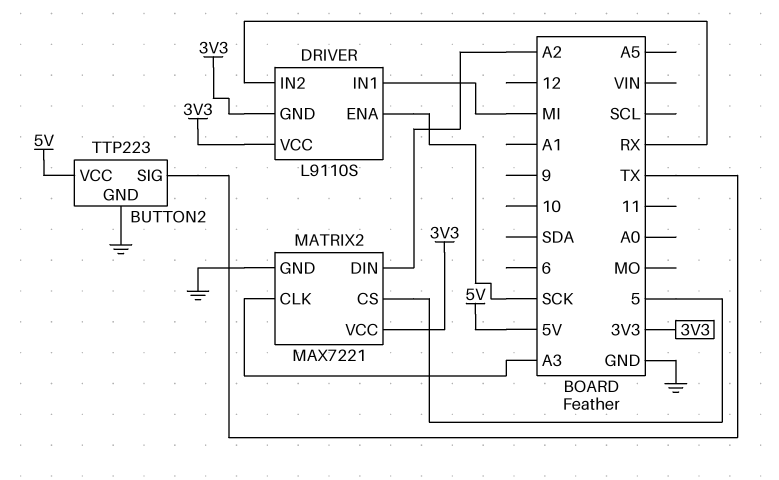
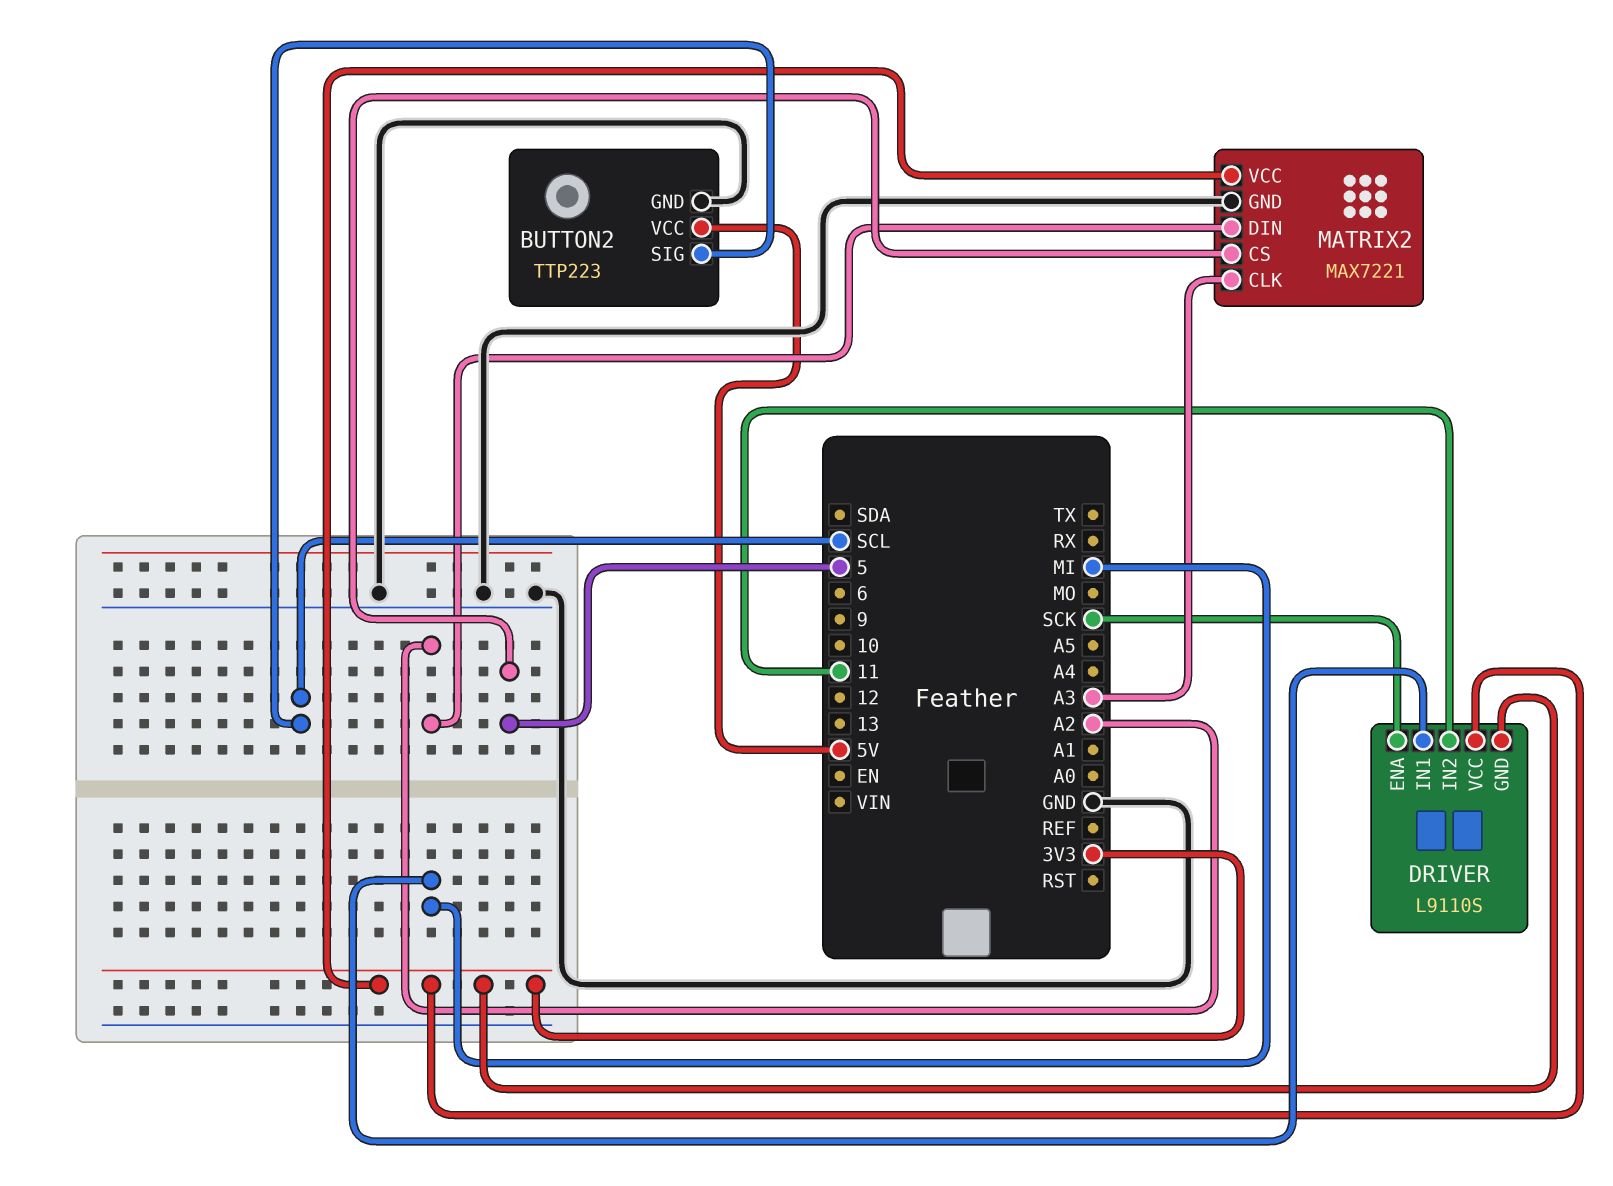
BUTTON2 pin SIG: TX -> SCL
DRIVER pin IN2: RX -> 11

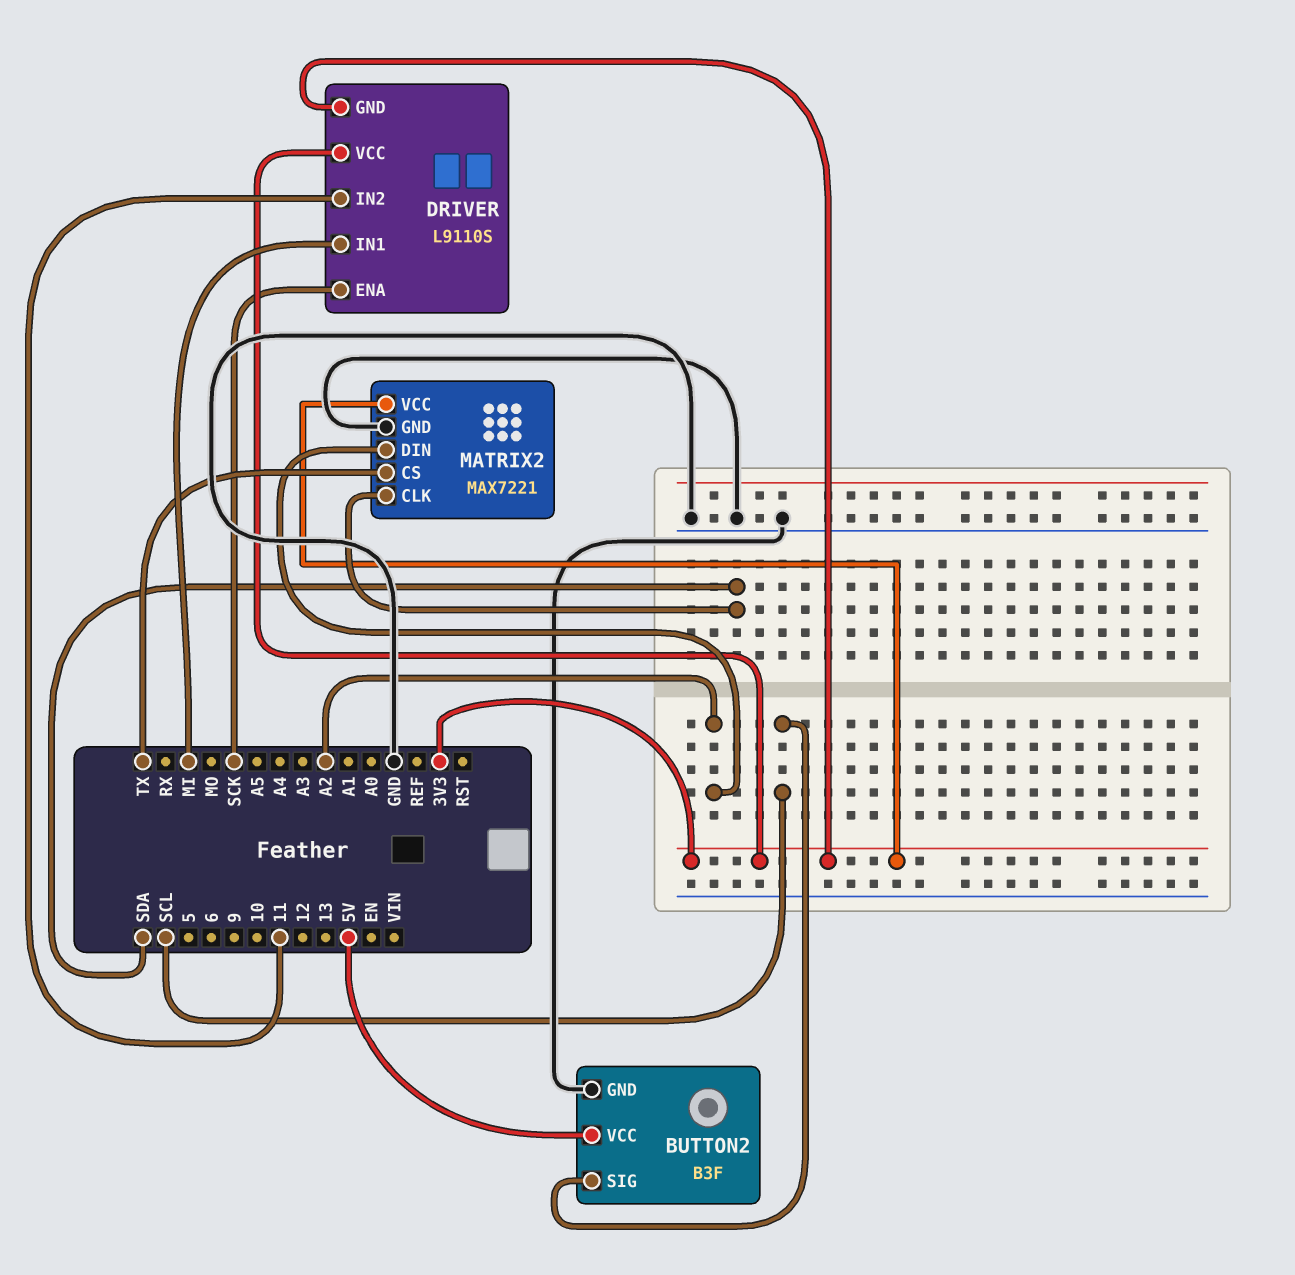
BUTTON2: TTP223 -> B3F
MATRIX2 pin CLK: A3 -> SDA
MATRIX2 pin CS: 5 -> TX

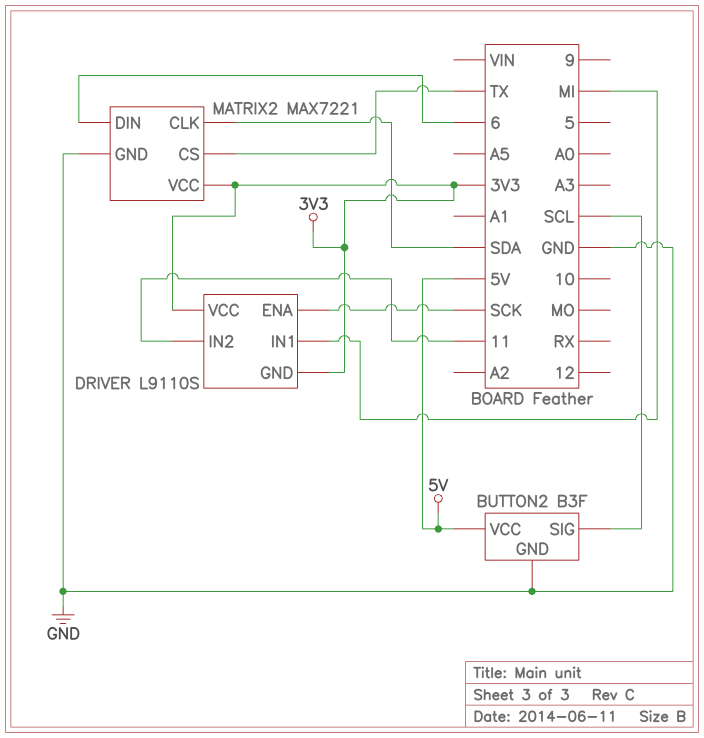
MATRIX2 pin DIN: A2 -> 6

